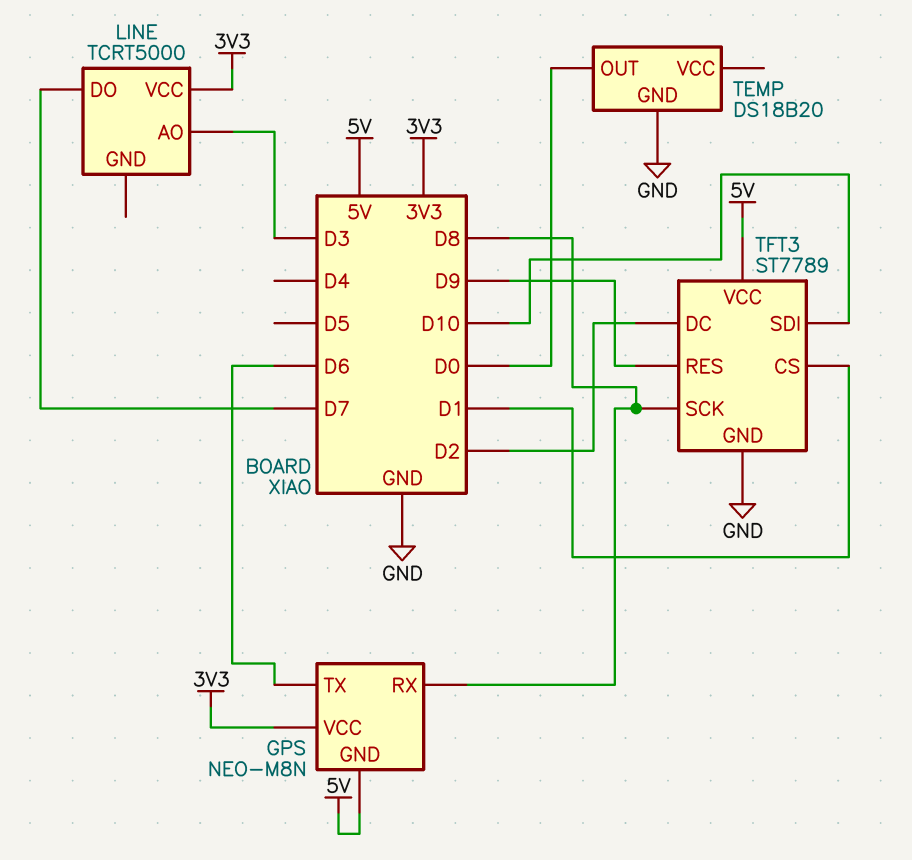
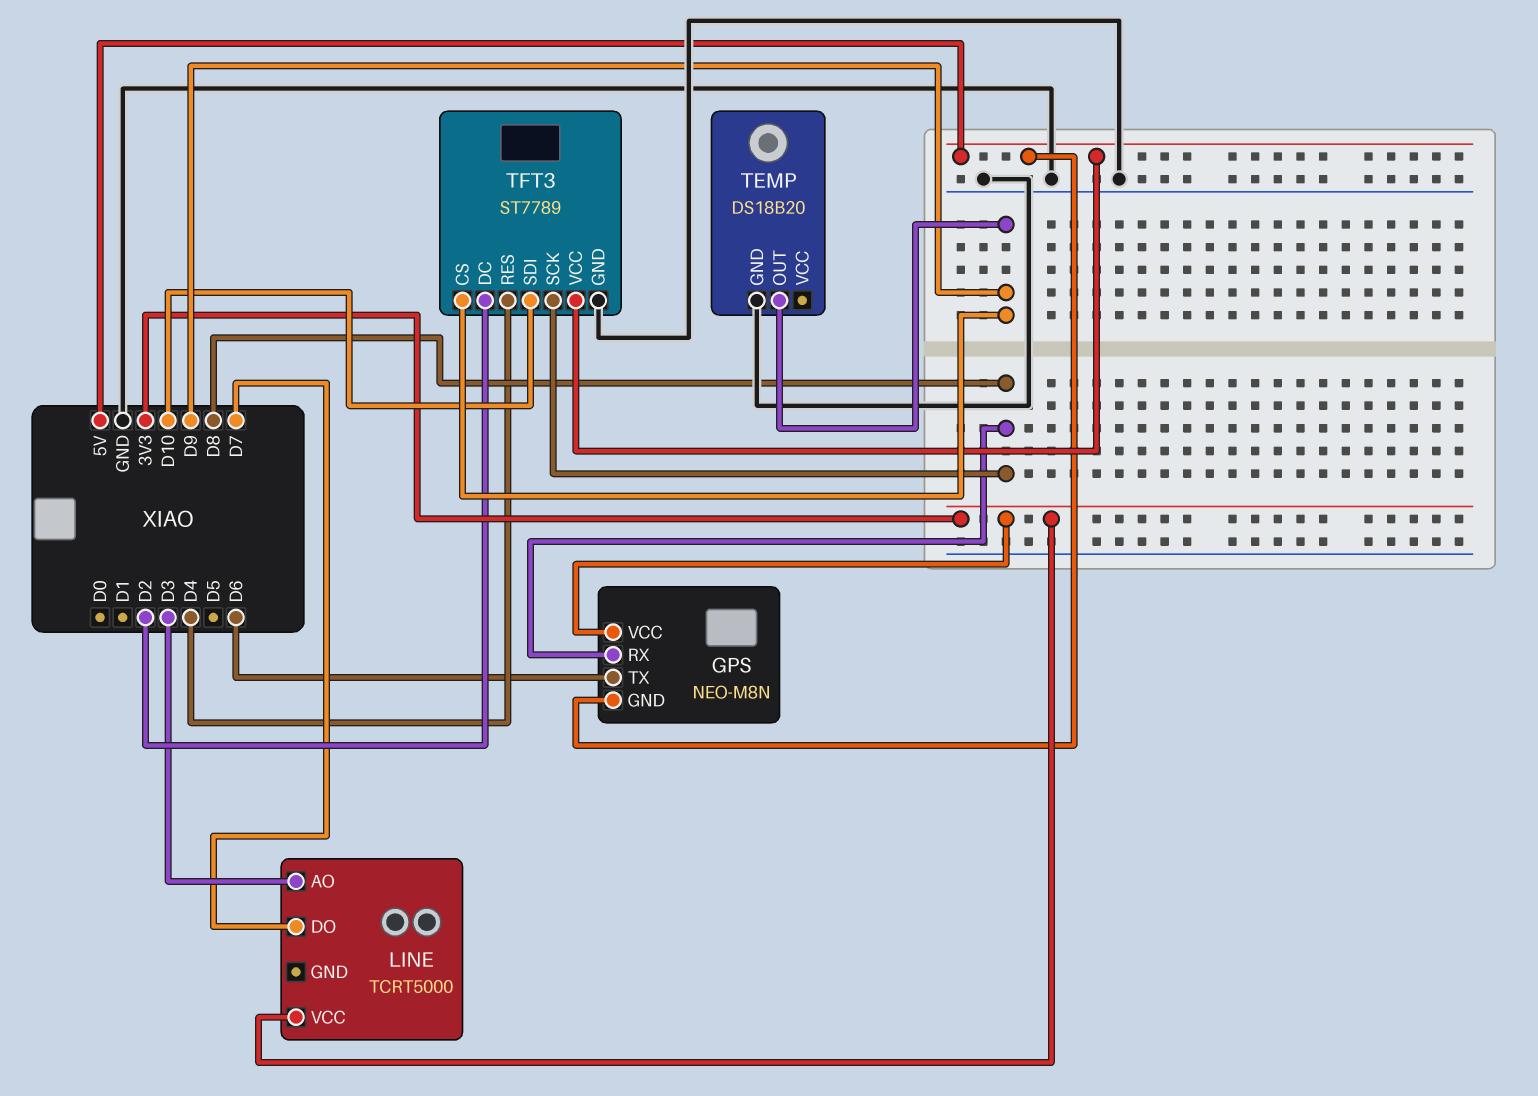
TEMP pin OUT: D0 -> D9
TFT3 pin CS: D1 -> D9
TFT3 pin RES: D9 -> D4

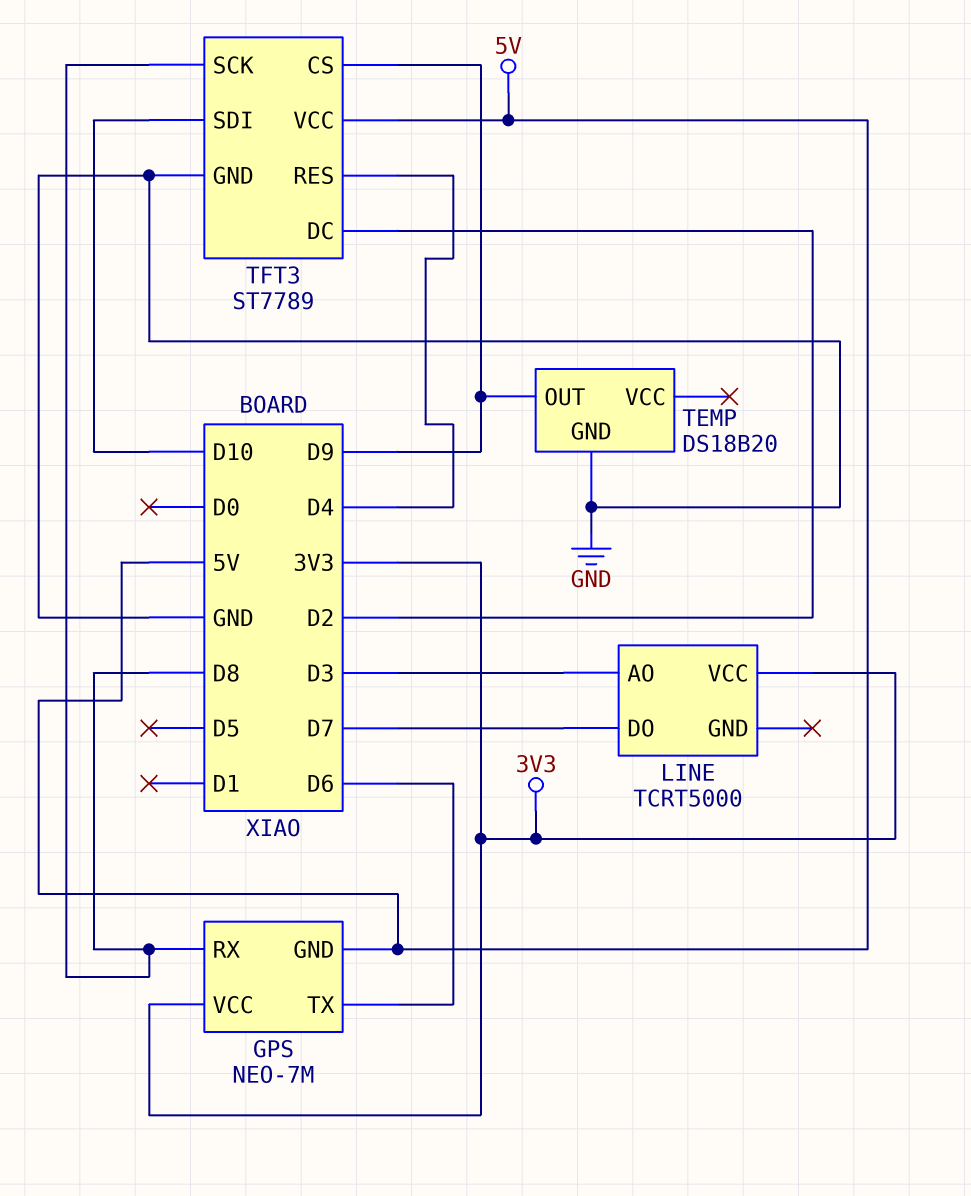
GPS: NEO-M8N -> NEO-7M

